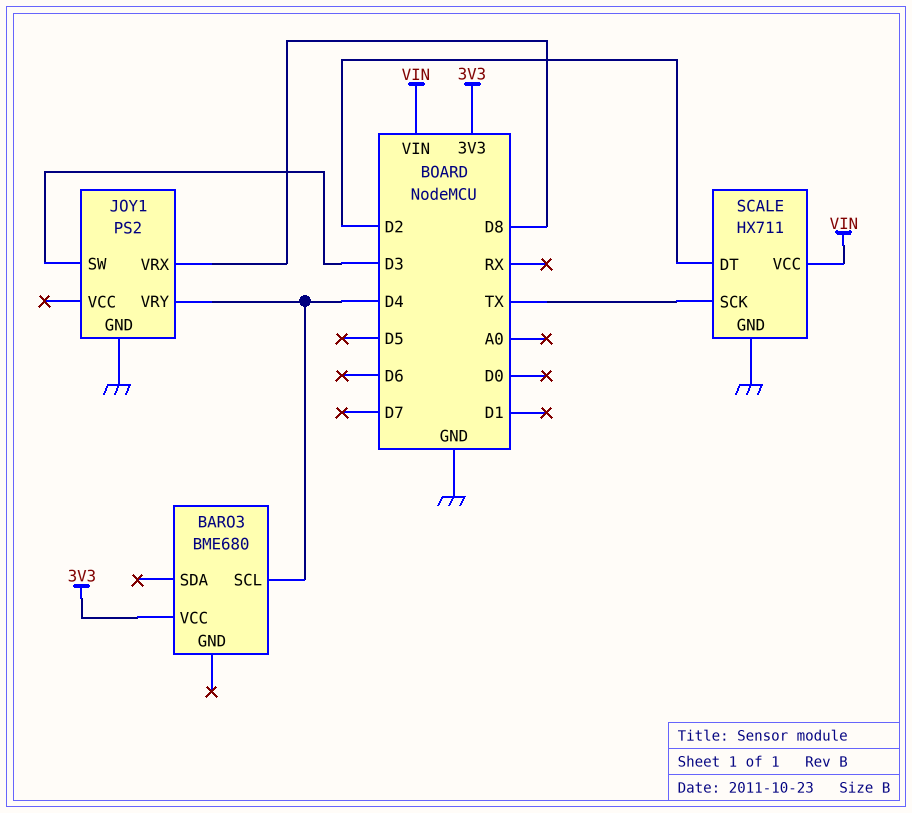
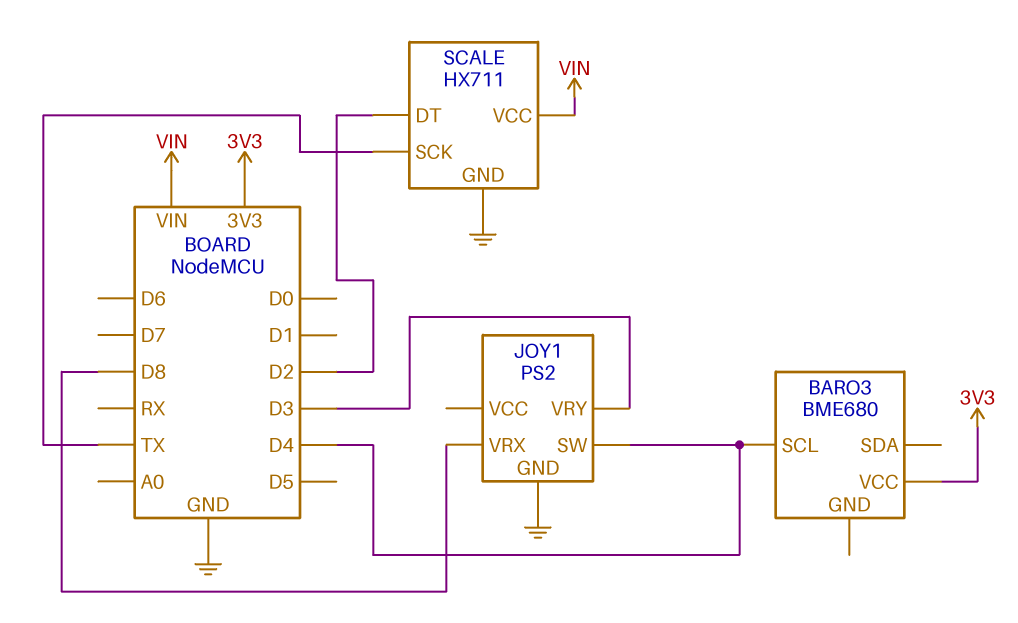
JOY1 pin SW: D3 -> D4
JOY1 pin VRY: D4 -> D3

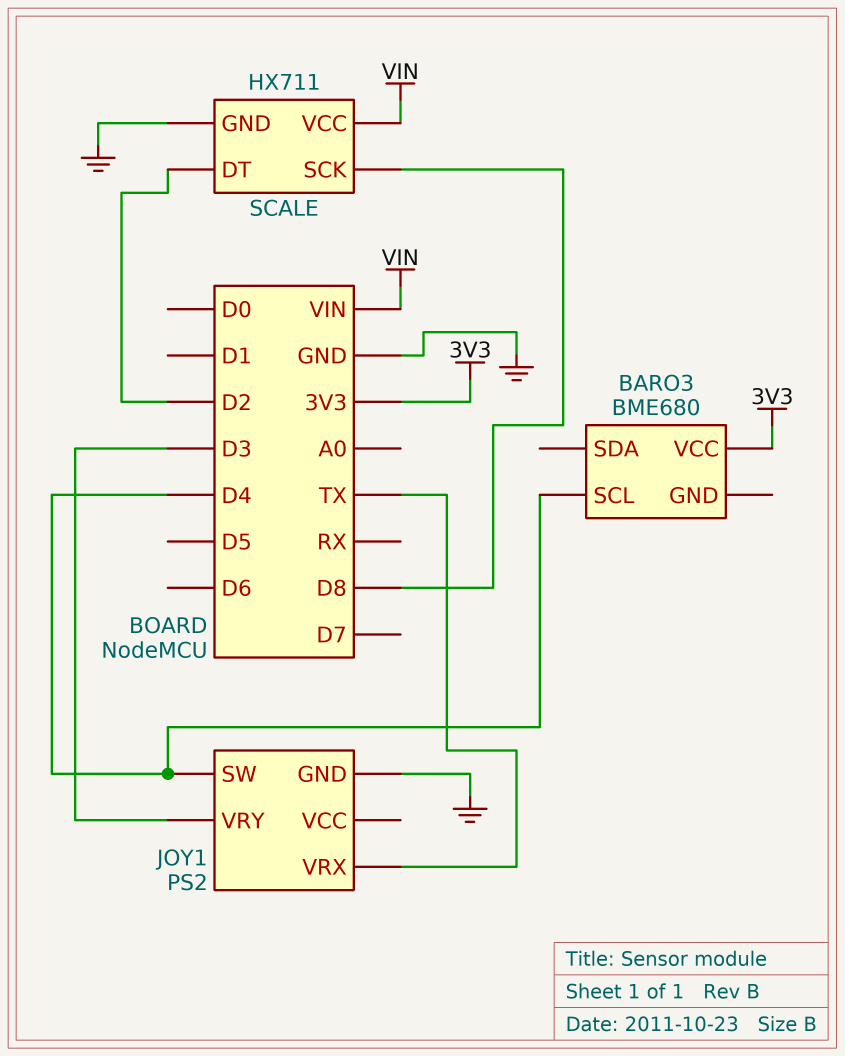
JOY1 pin VRX: D8 -> TX
SCALE pin SCK: TX -> D8

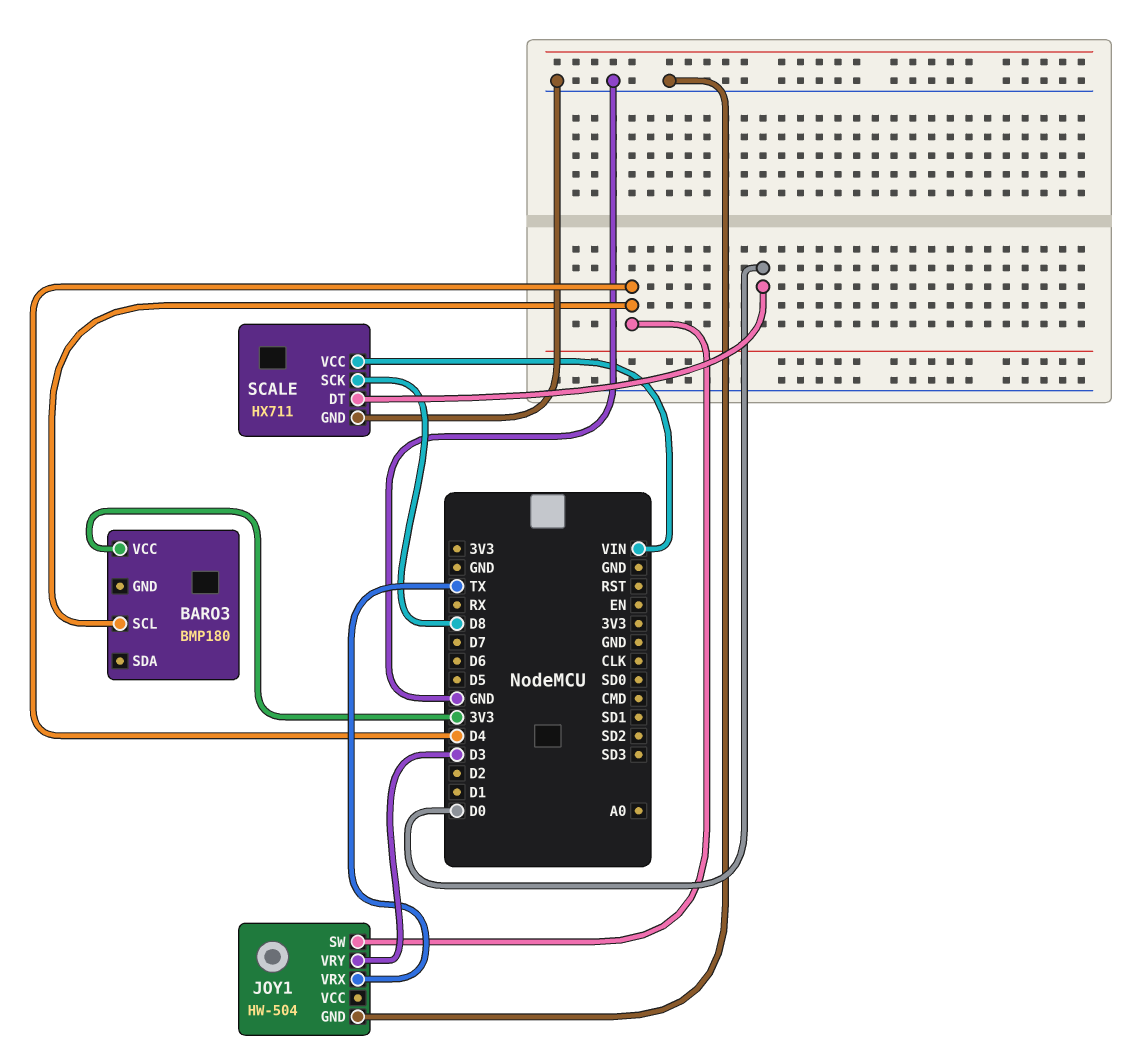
BARO3: BME680 -> BMP180
JOY1: PS2 -> HW-504
SCALE pin DT: D2 -> D0

